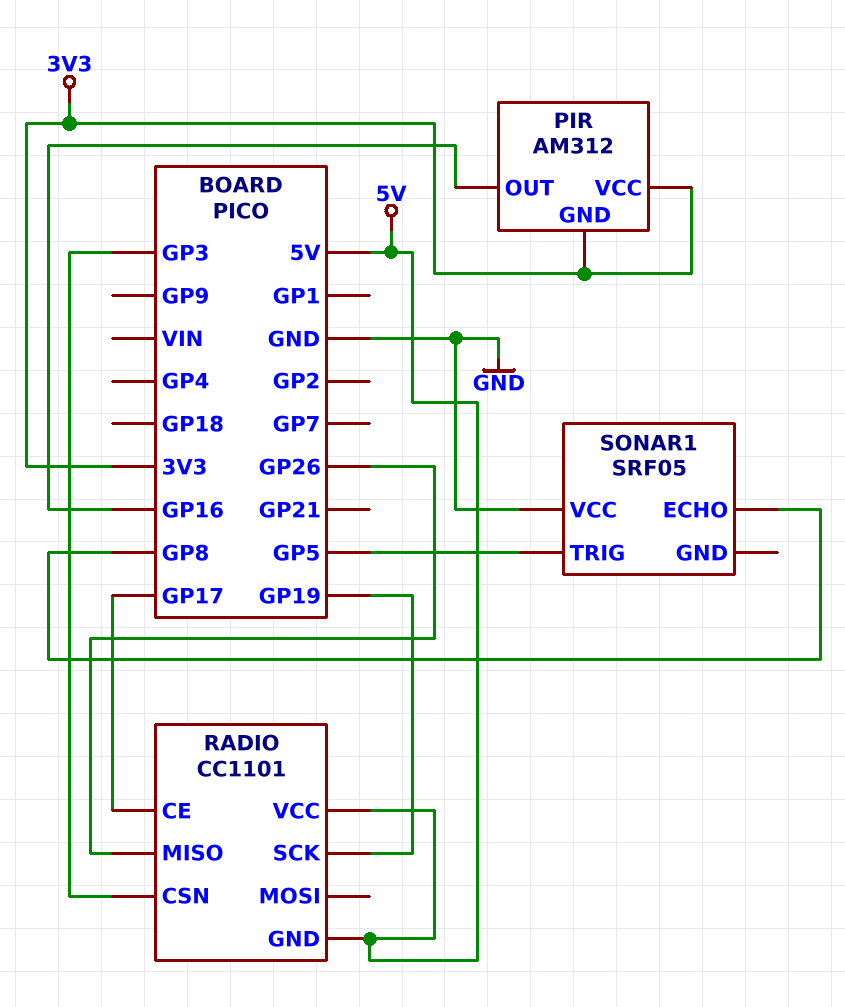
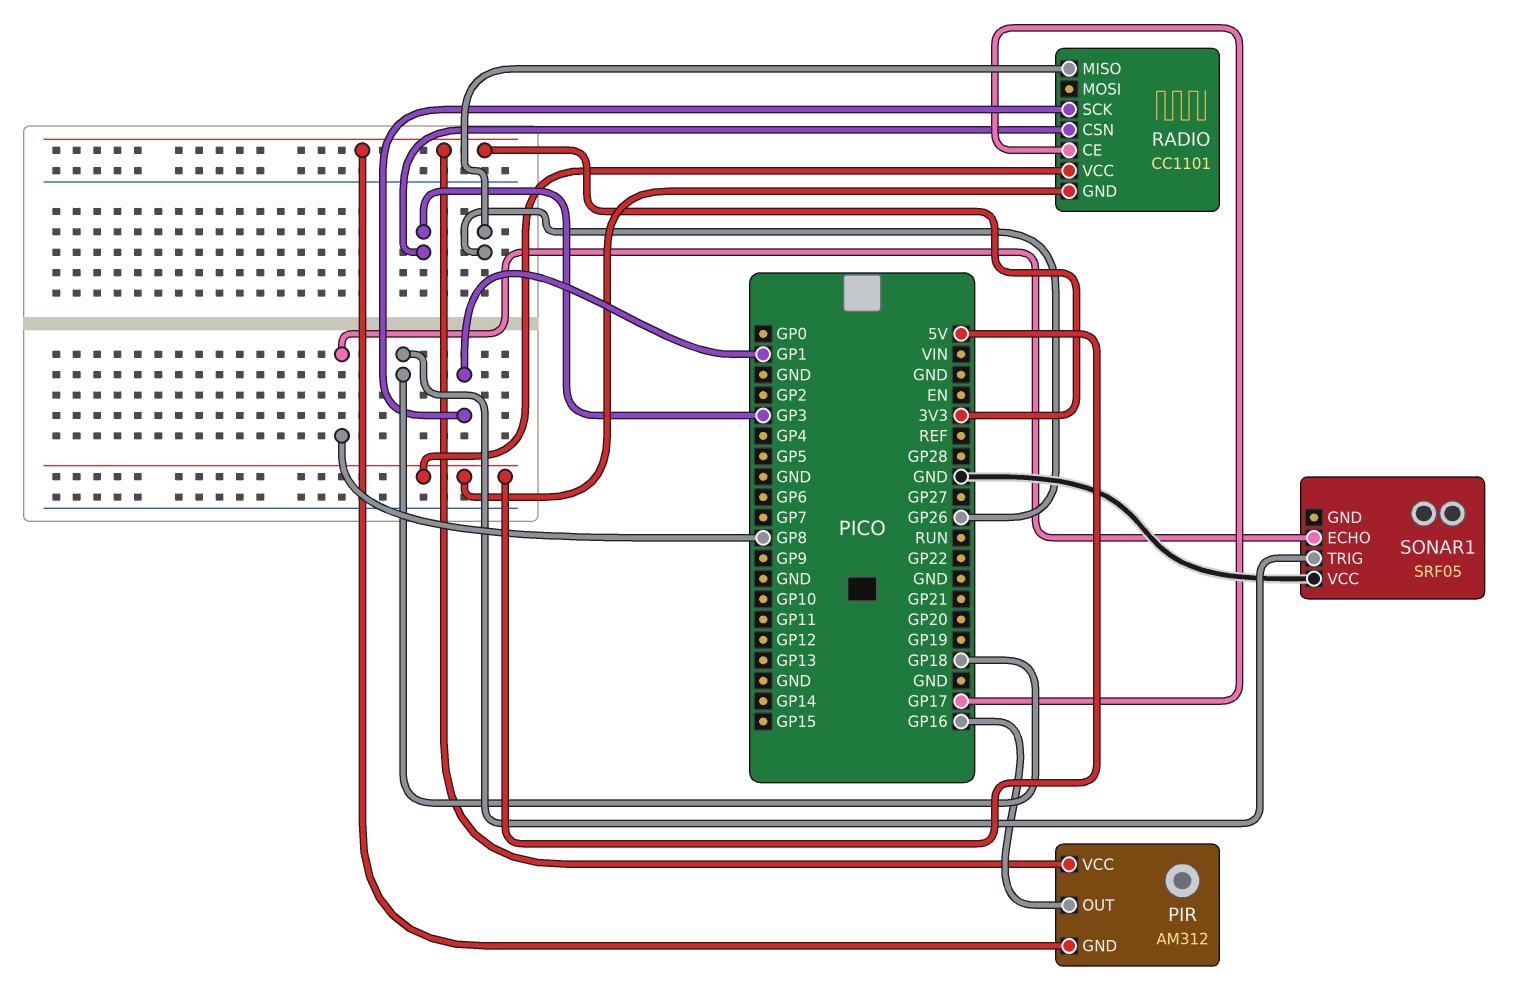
RADIO pin SCK: GP19 -> GP1
SONAR1 pin TRIG: GP5 -> GP18

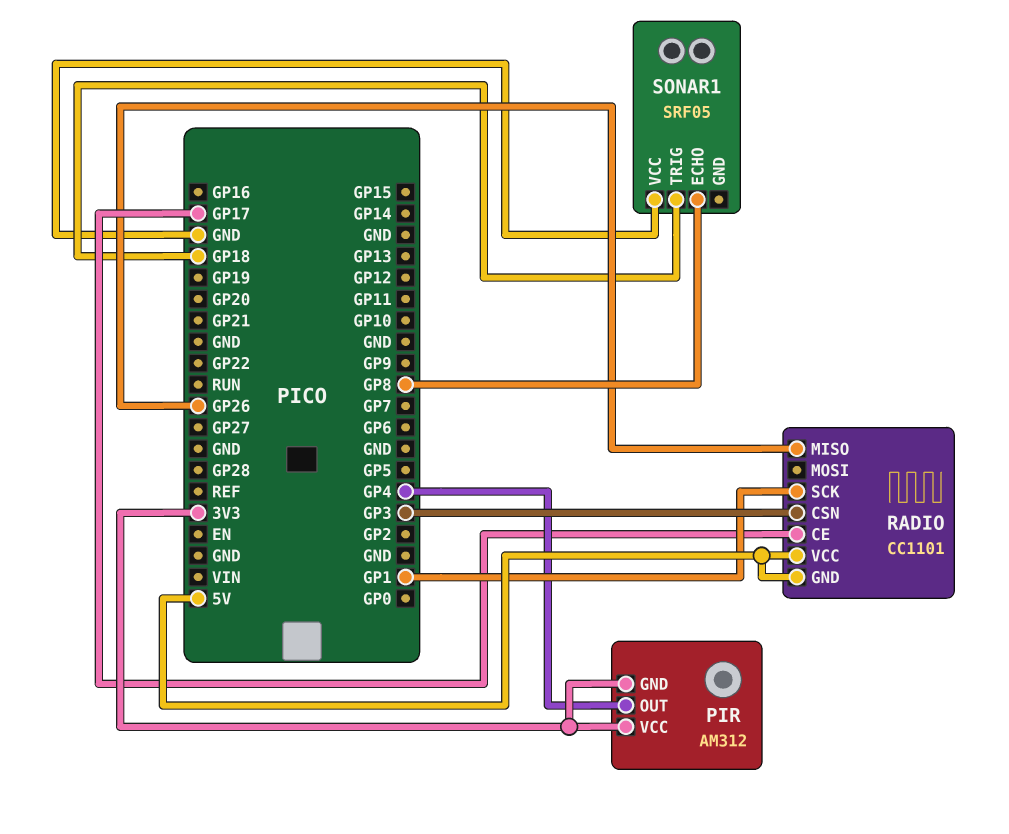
PIR pin OUT: GP16 -> GP4

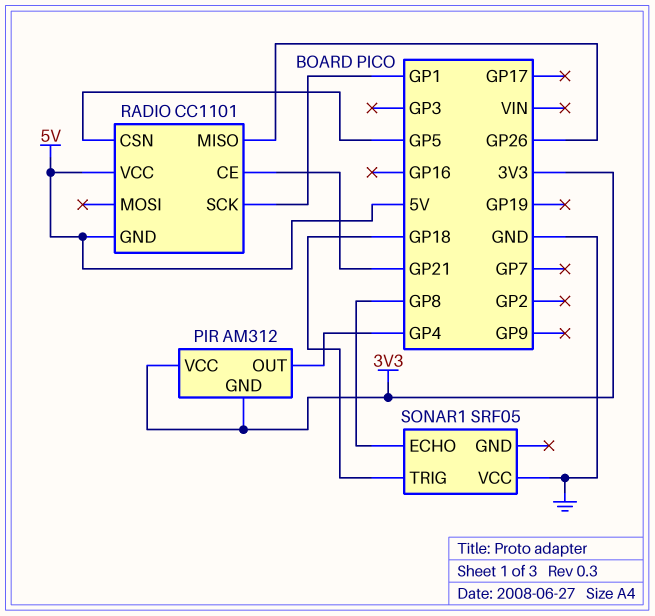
RADIO pin CE: GP17 -> GP21
RADIO pin CSN: GP3 -> GP5

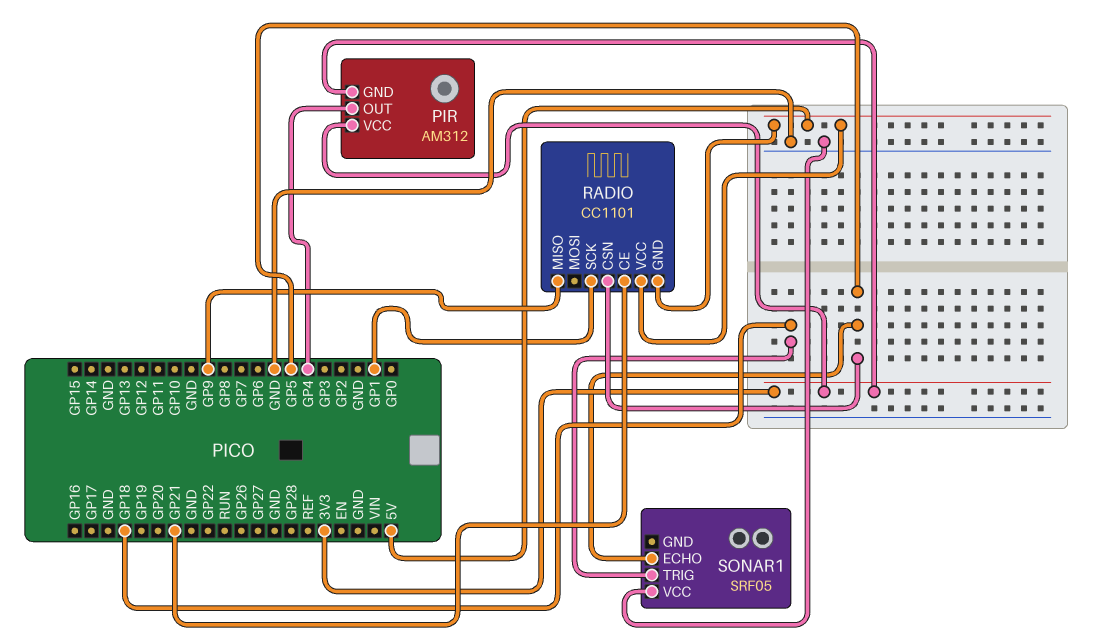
RADIO pin MISO: GP26 -> GP9
SONAR1 pin ECHO: GP8 -> GP5

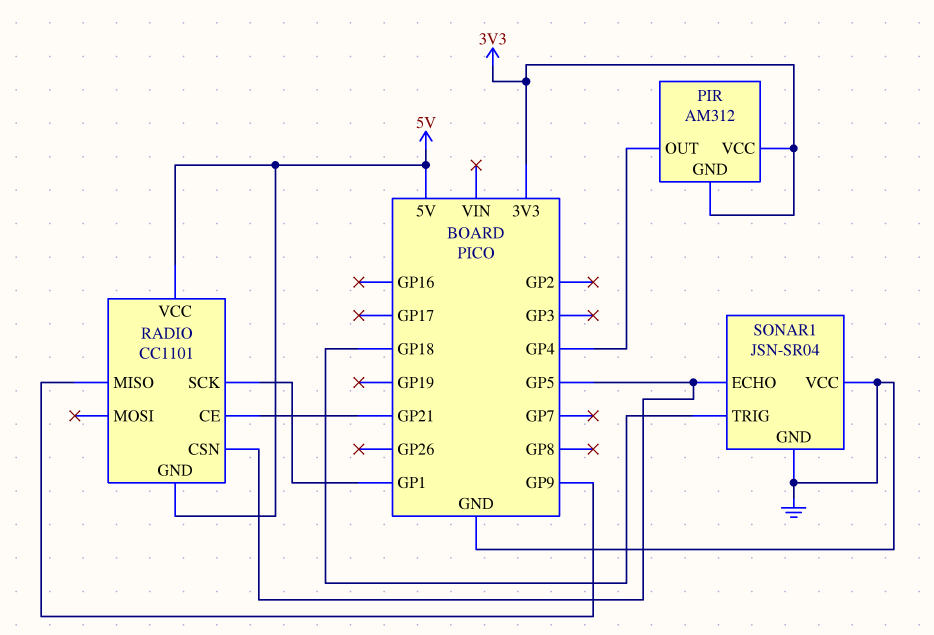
SONAR1: SRF05 -> JSN-SR04
SONAR1 pin GND: none -> GND

